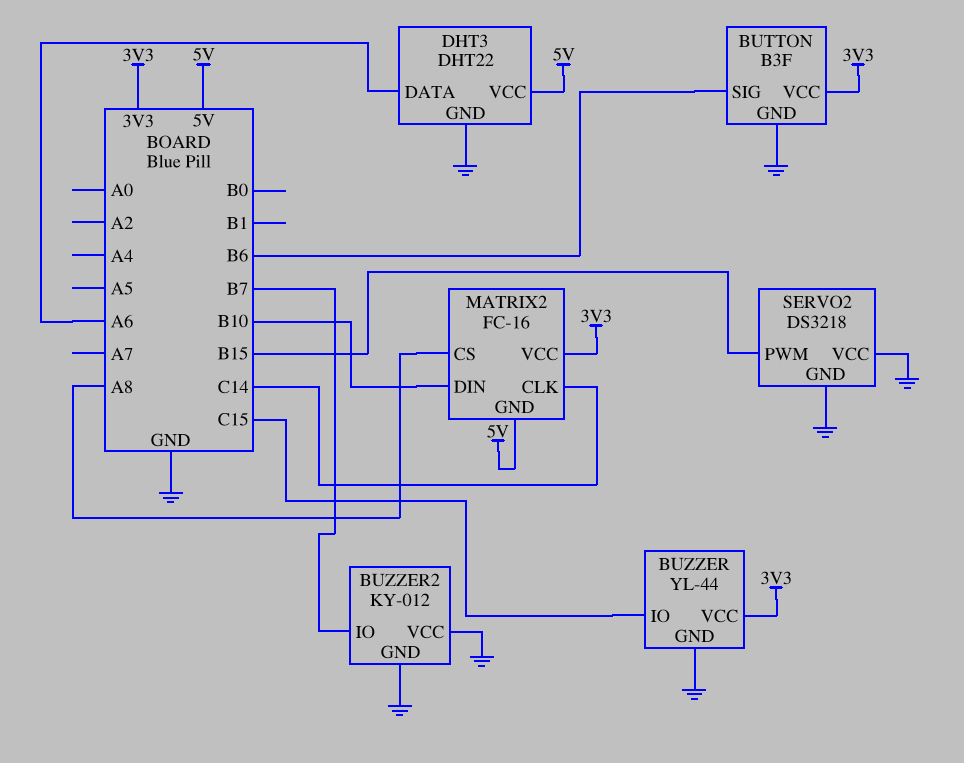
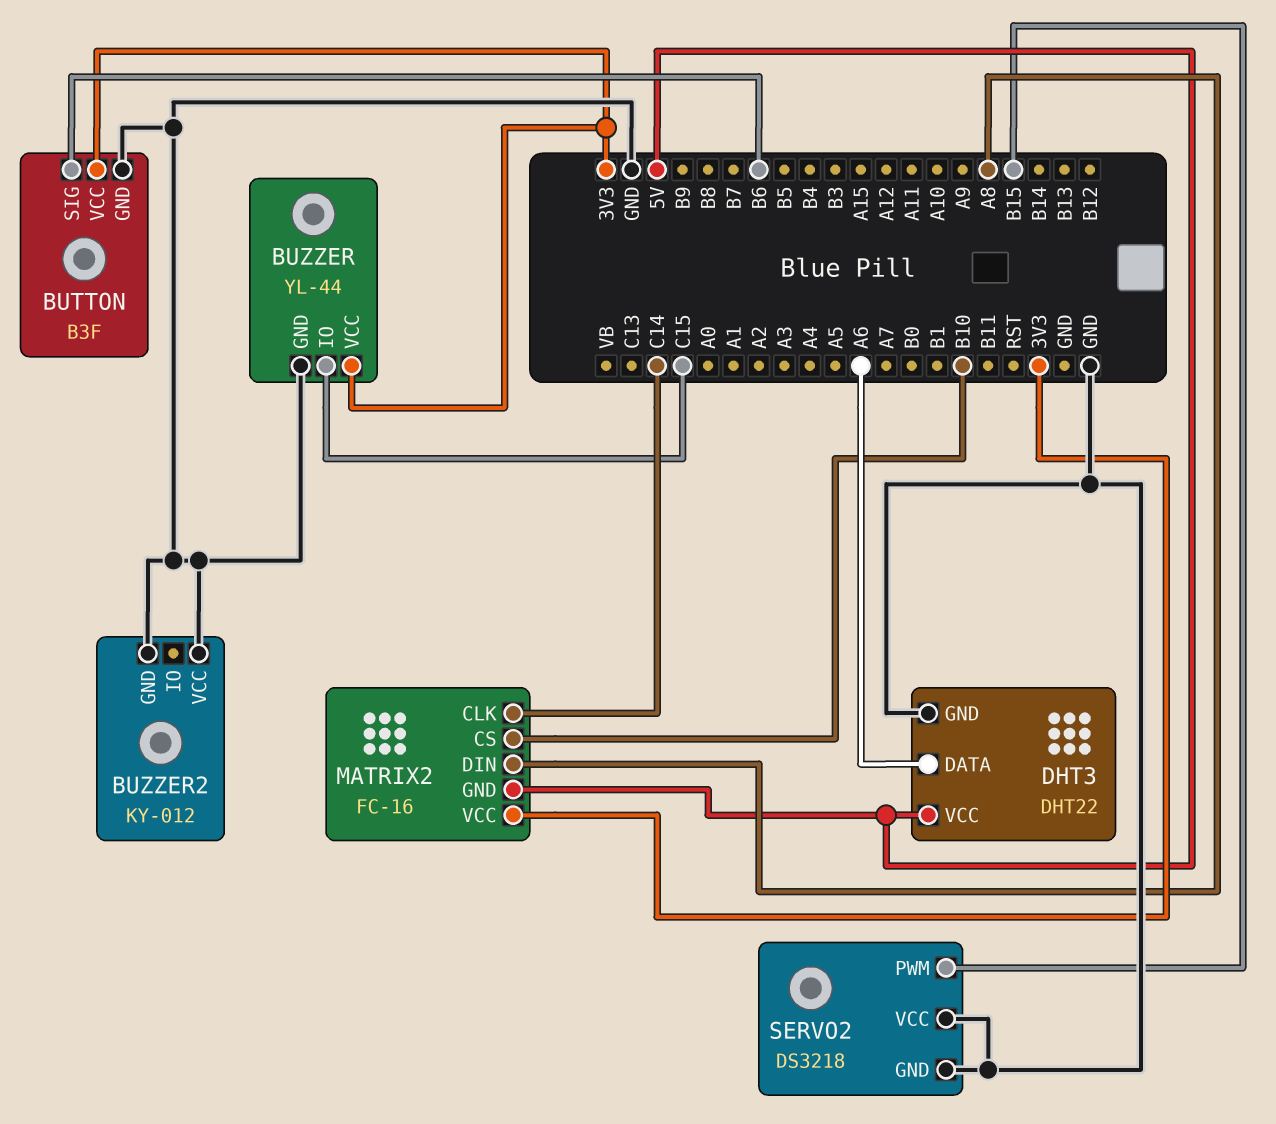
BUZZER2 pin IO: B7 -> none
MATRIX2 pin CS: A8 -> B10
MATRIX2 pin DIN: B10 -> A8

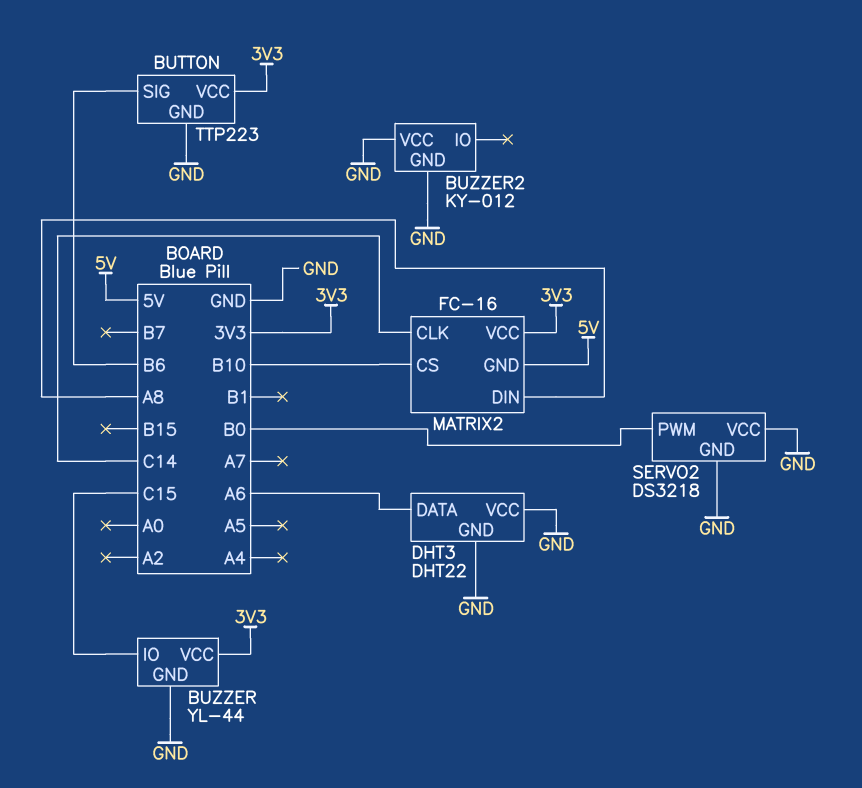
BUTTON: B3F -> TTP223
DHT3 pin VCC: 5V -> GND
SERVO2 pin PWM: B15 -> B0

